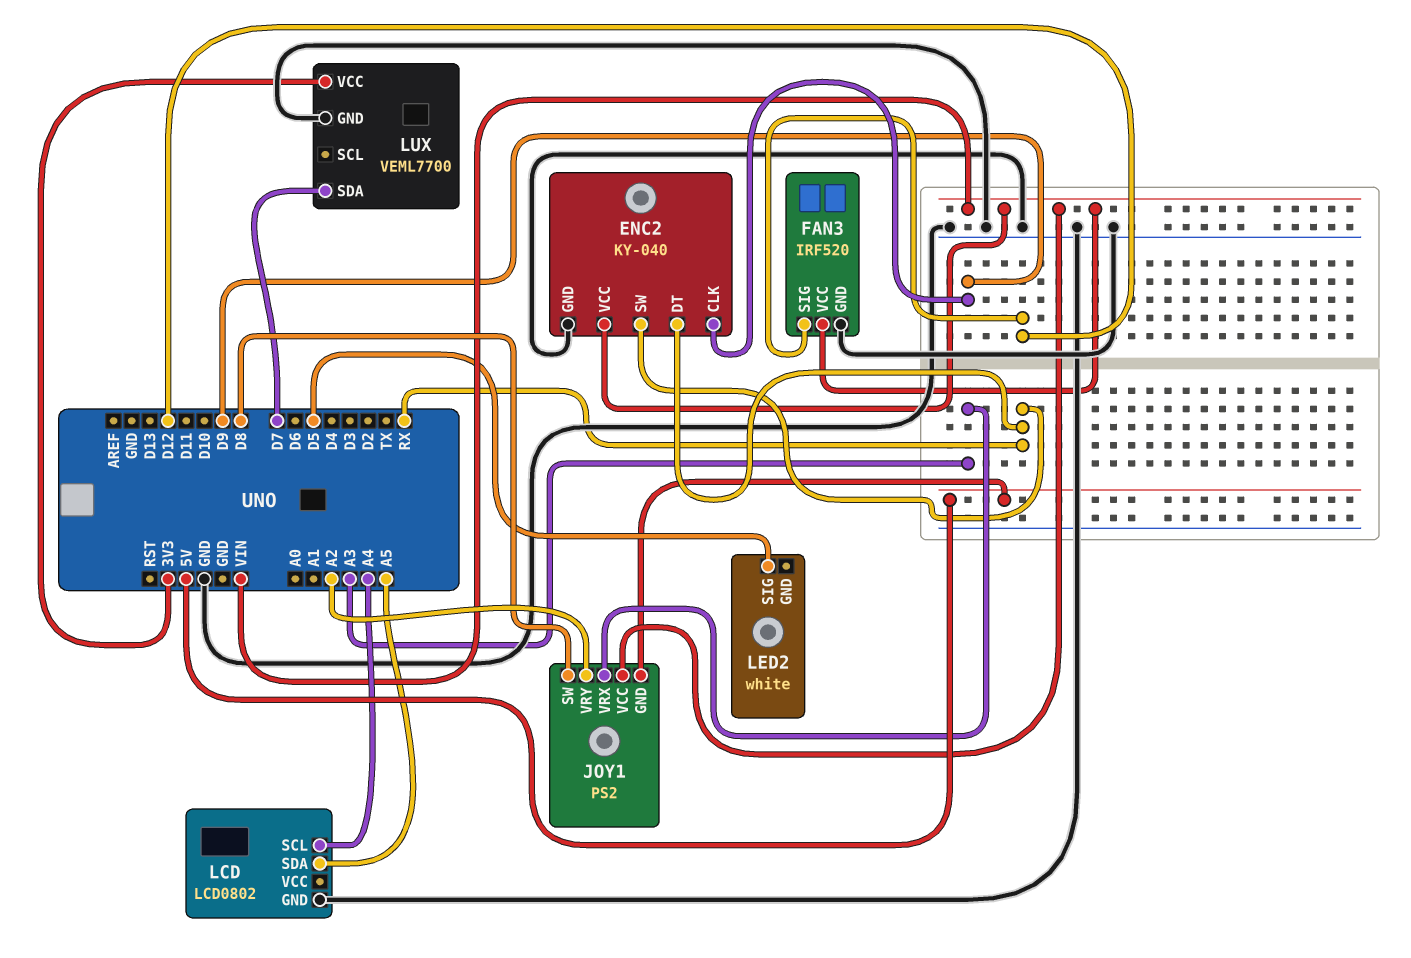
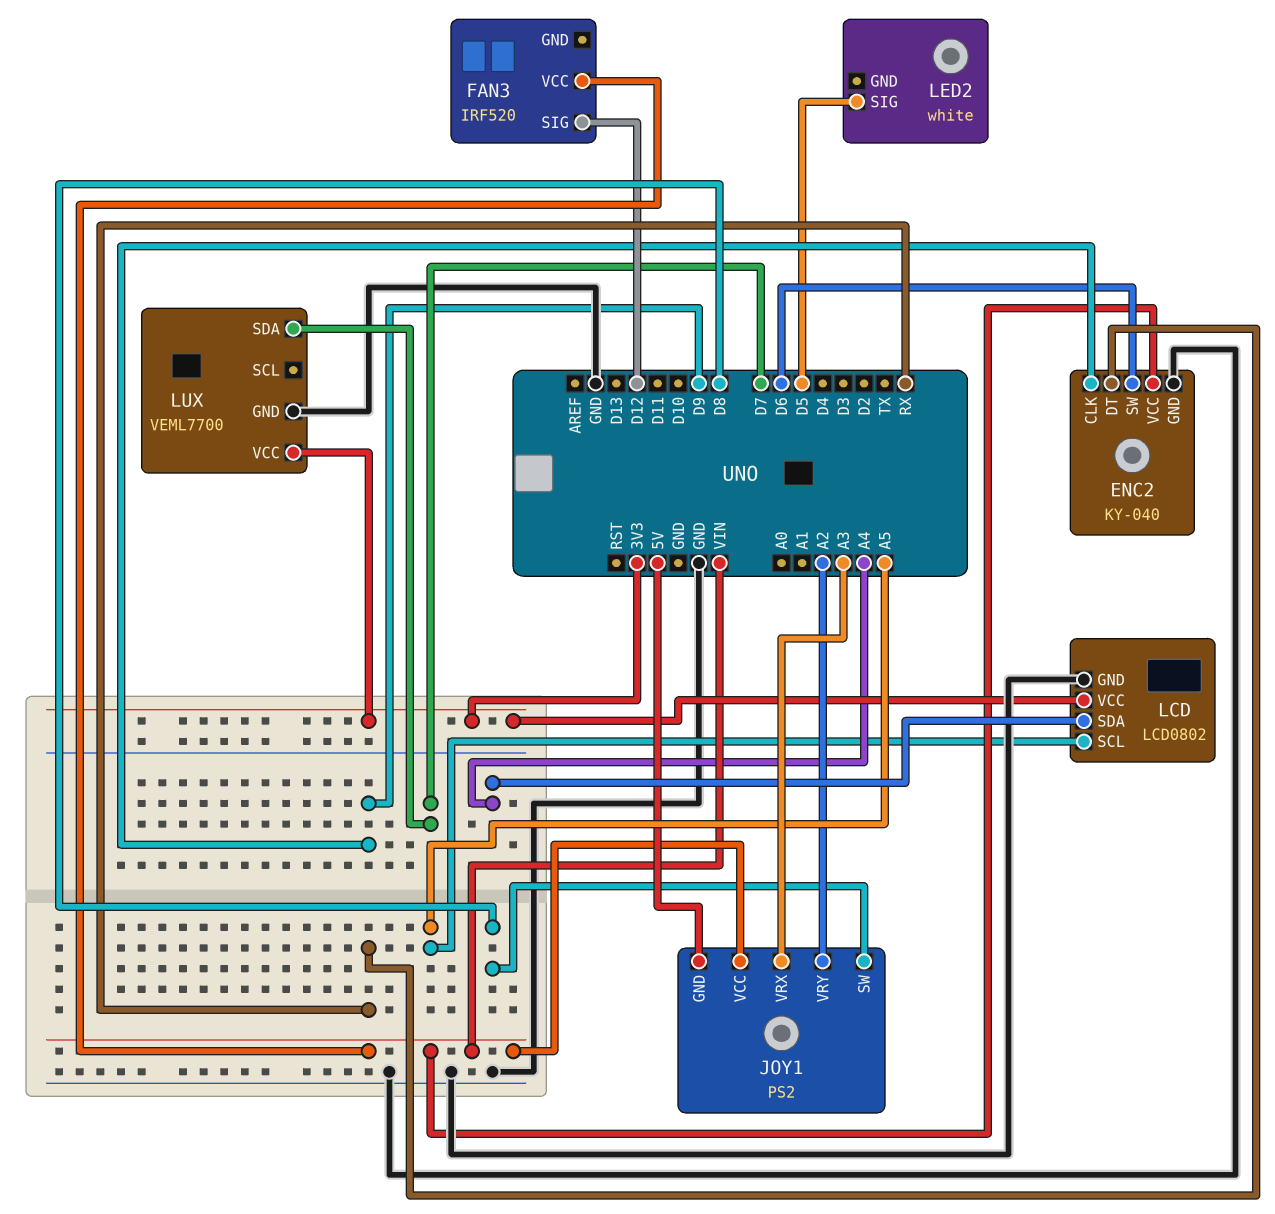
ENC2 pin SW: RX -> D6
FAN3 pin GND: GND -> none
LCD pin SCL: A4 -> A5
LCD pin SDA: A5 -> A4
LCD pin VCC: none -> 3V3

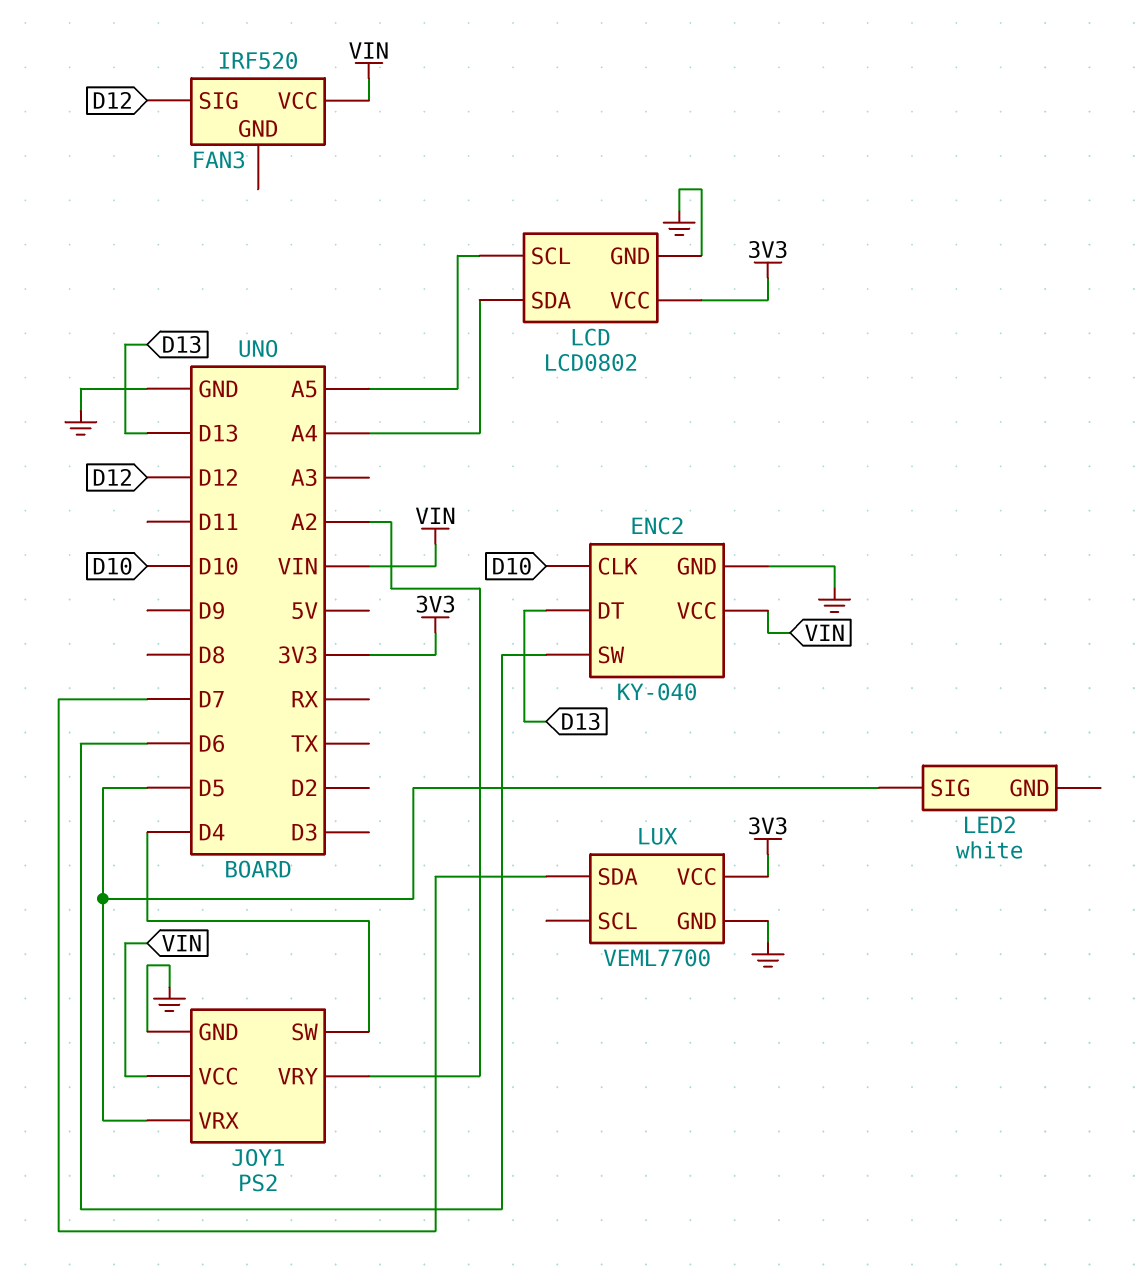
ENC2 pin CLK: D9 -> D10
ENC2 pin DT: RX -> D13
JOY1 pin GND: 5V -> GND
JOY1 pin SW: D8 -> D4
JOY1 pin VRX: A3 -> D5

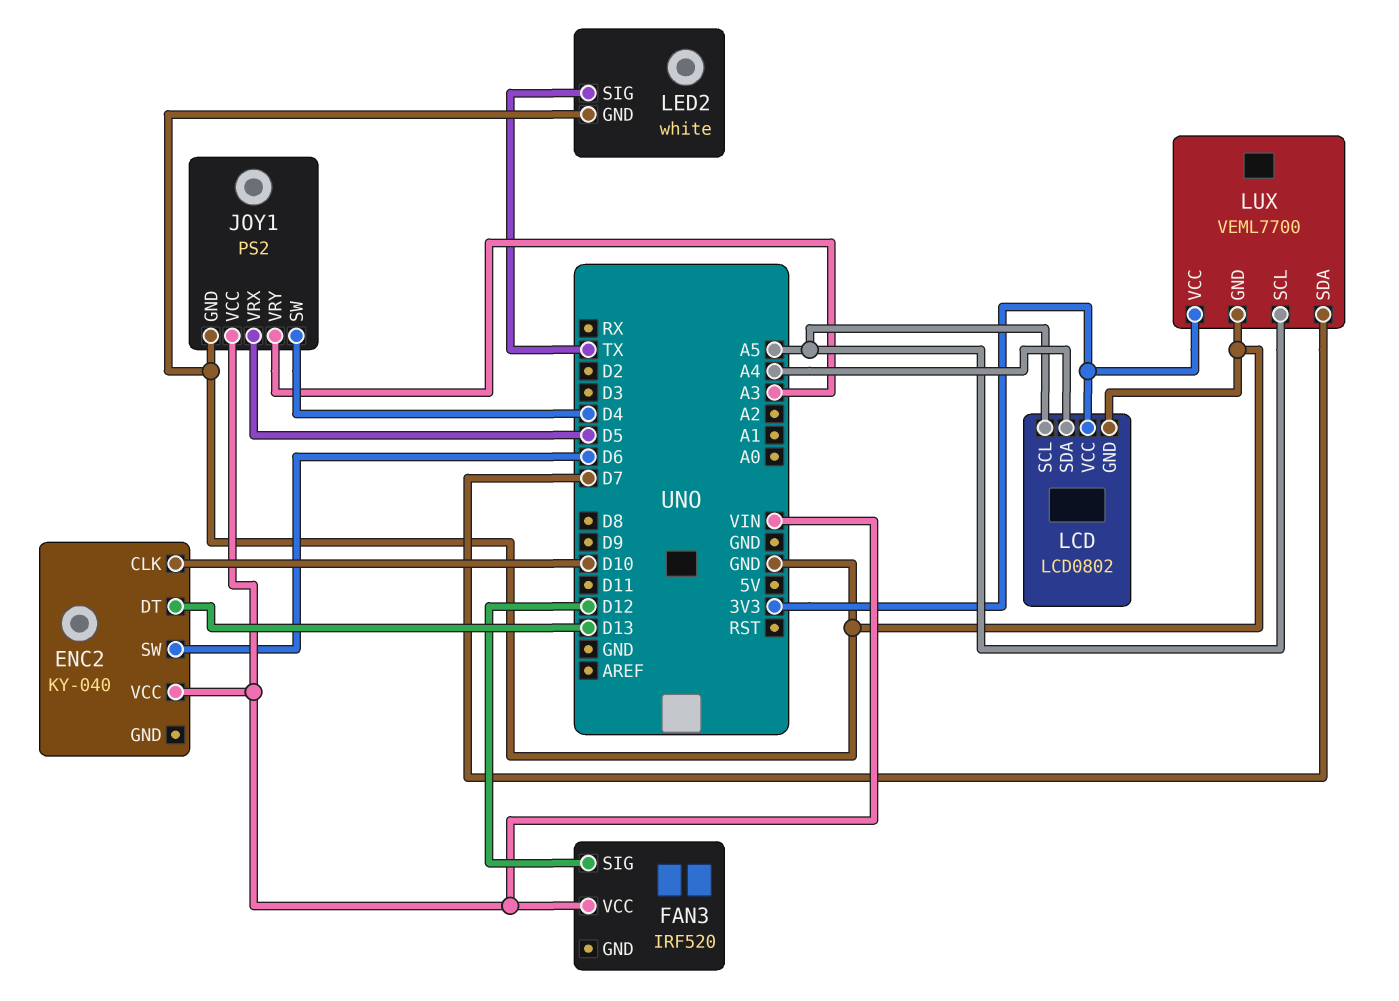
ENC2 pin GND: GND -> none
JOY1 pin VRY: A2 -> A3
LED2 pin GND: none -> GND
LED2 pin SIG: D5 -> TX
LUX pin SCL: none -> A5

